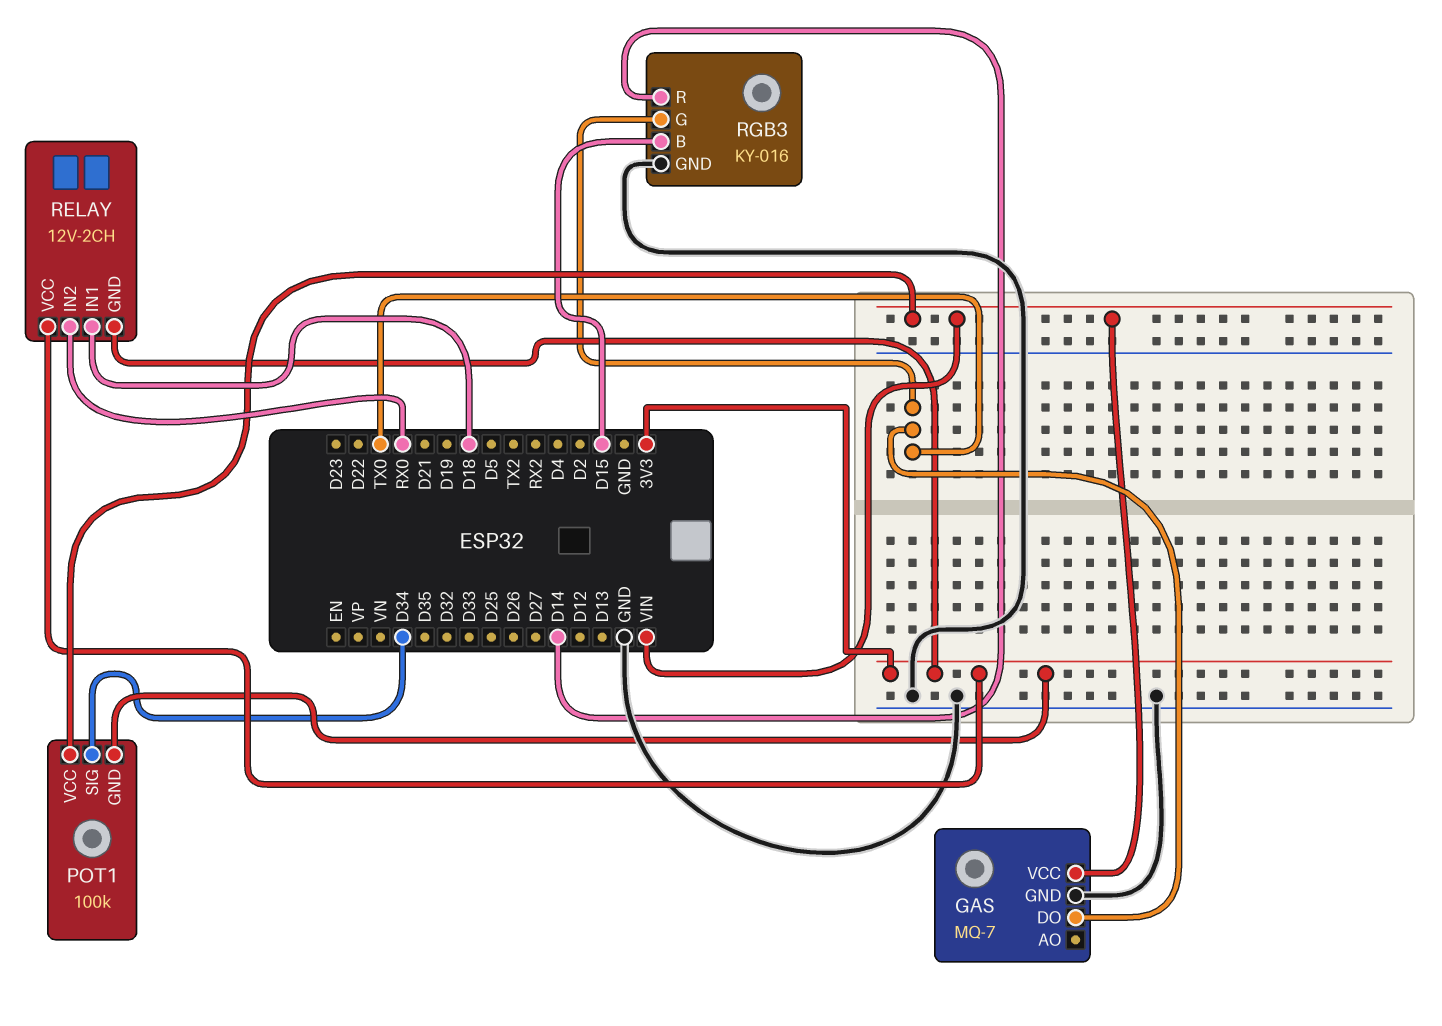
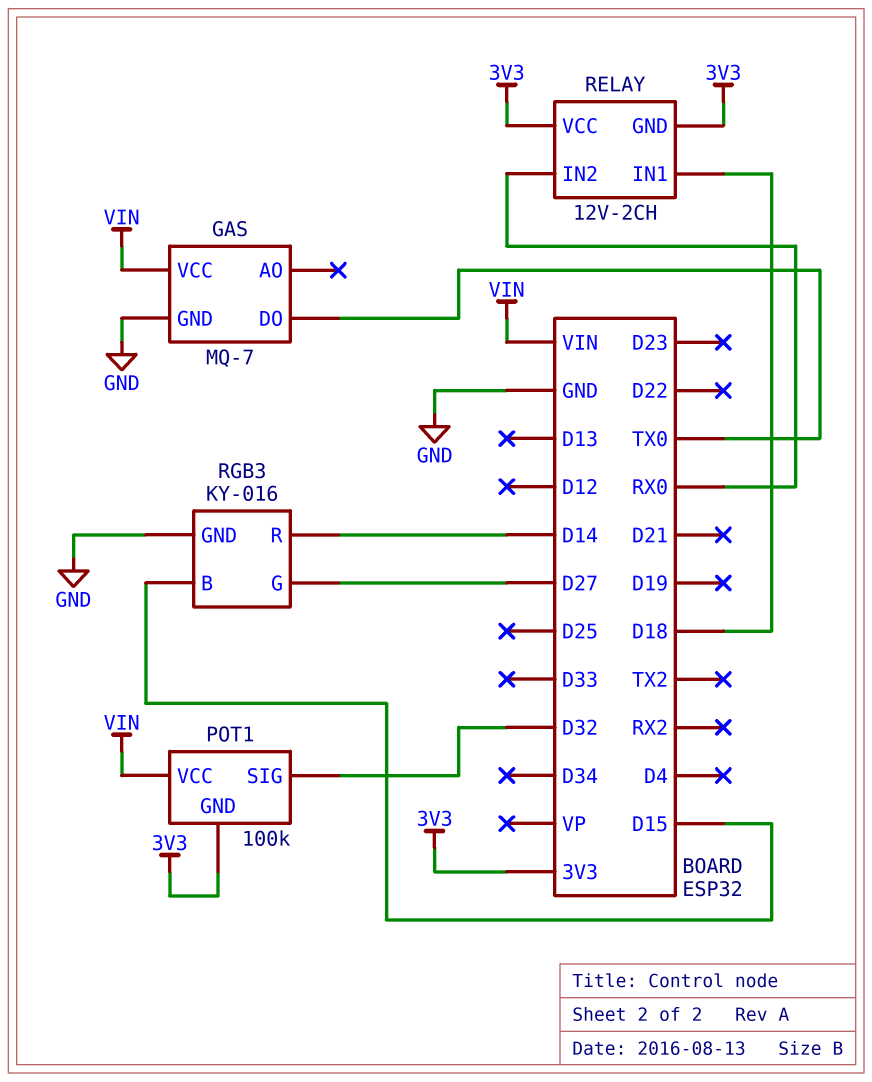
POT1 pin SIG: D34 -> D32
RGB3 pin G: TX0 -> D27

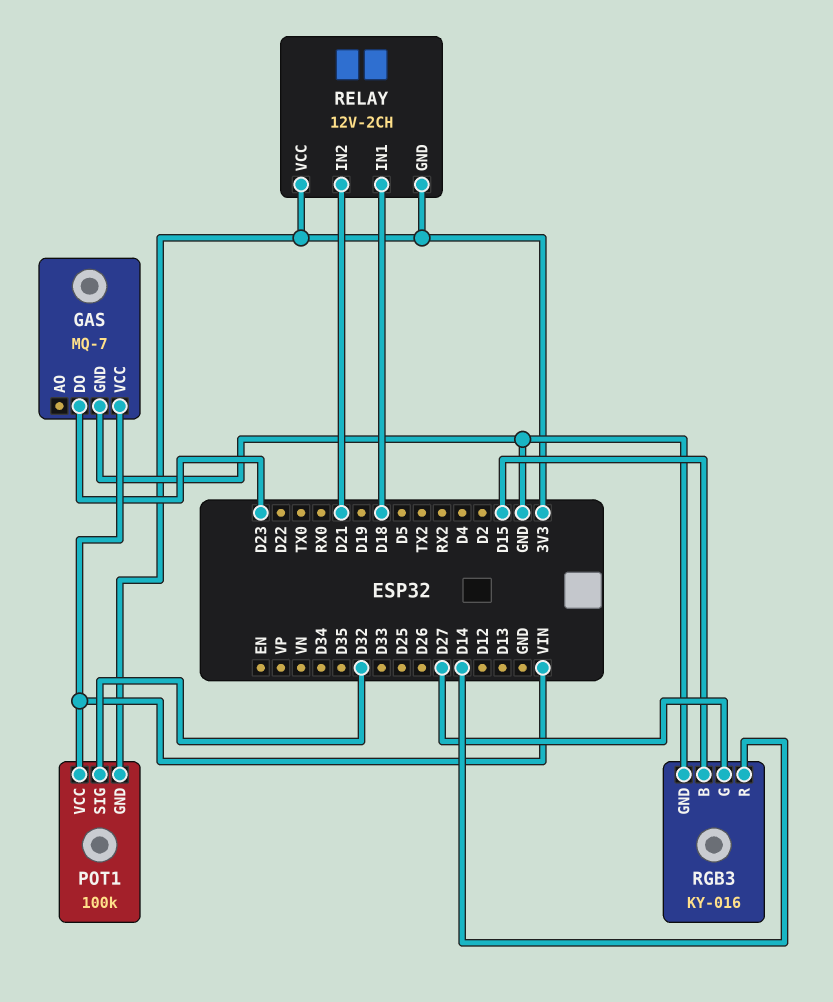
GAS pin DO: TX0 -> D23
RELAY pin IN2: RX0 -> D21

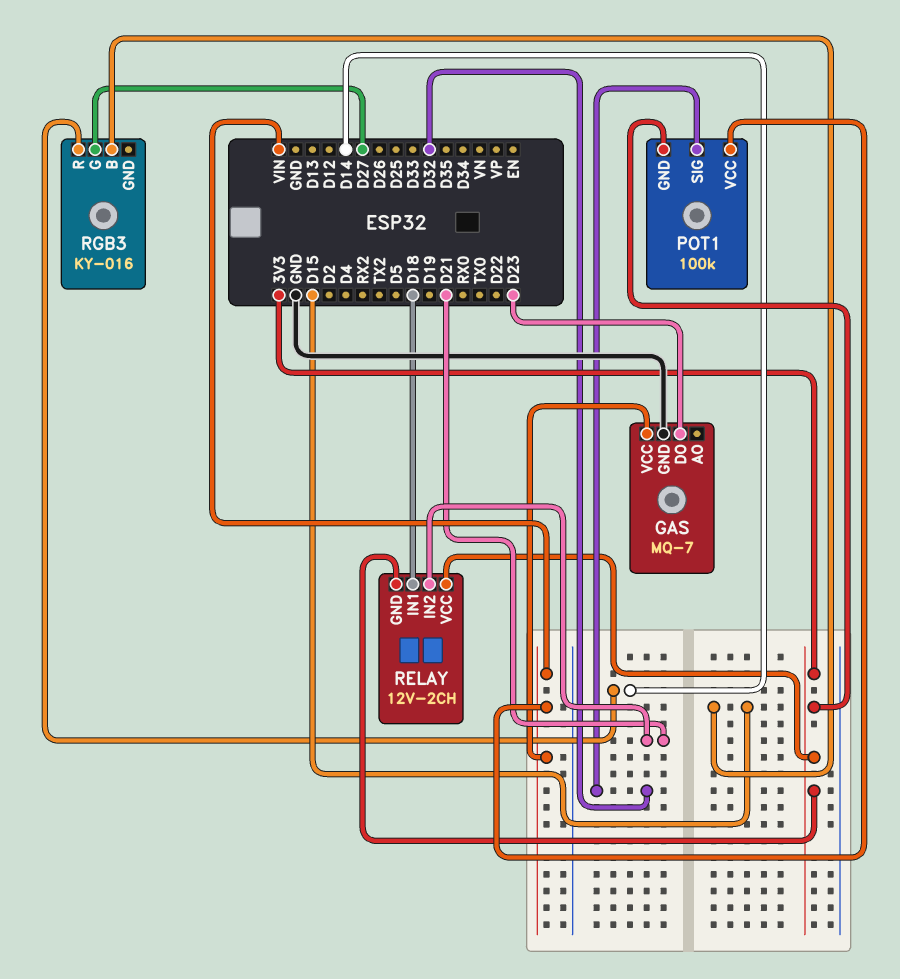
RGB3 pin GND: GND -> none

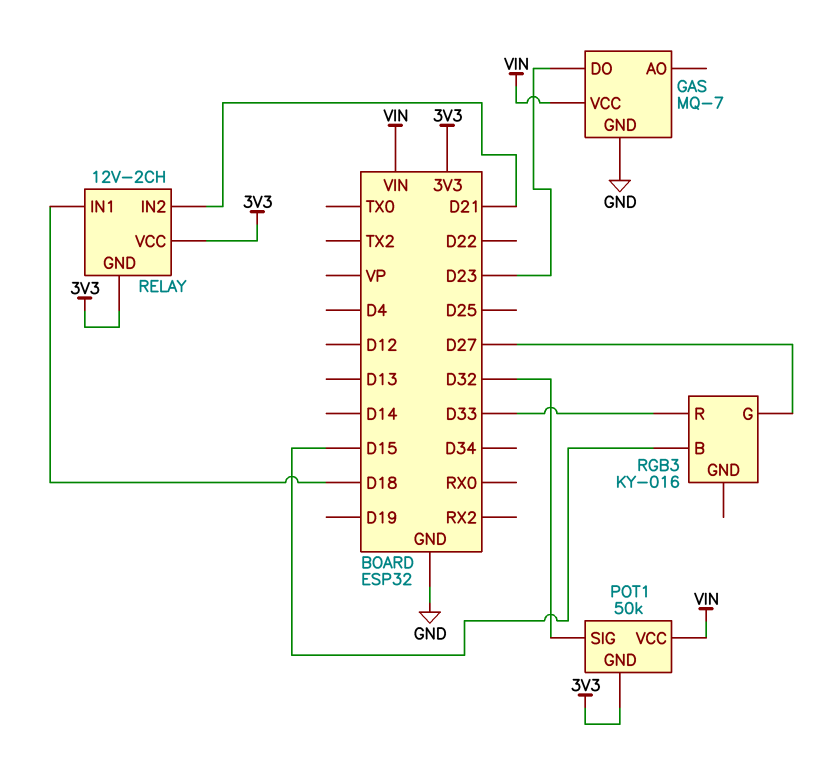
POT1: 100k -> 50k
RGB3 pin R: D14 -> D33

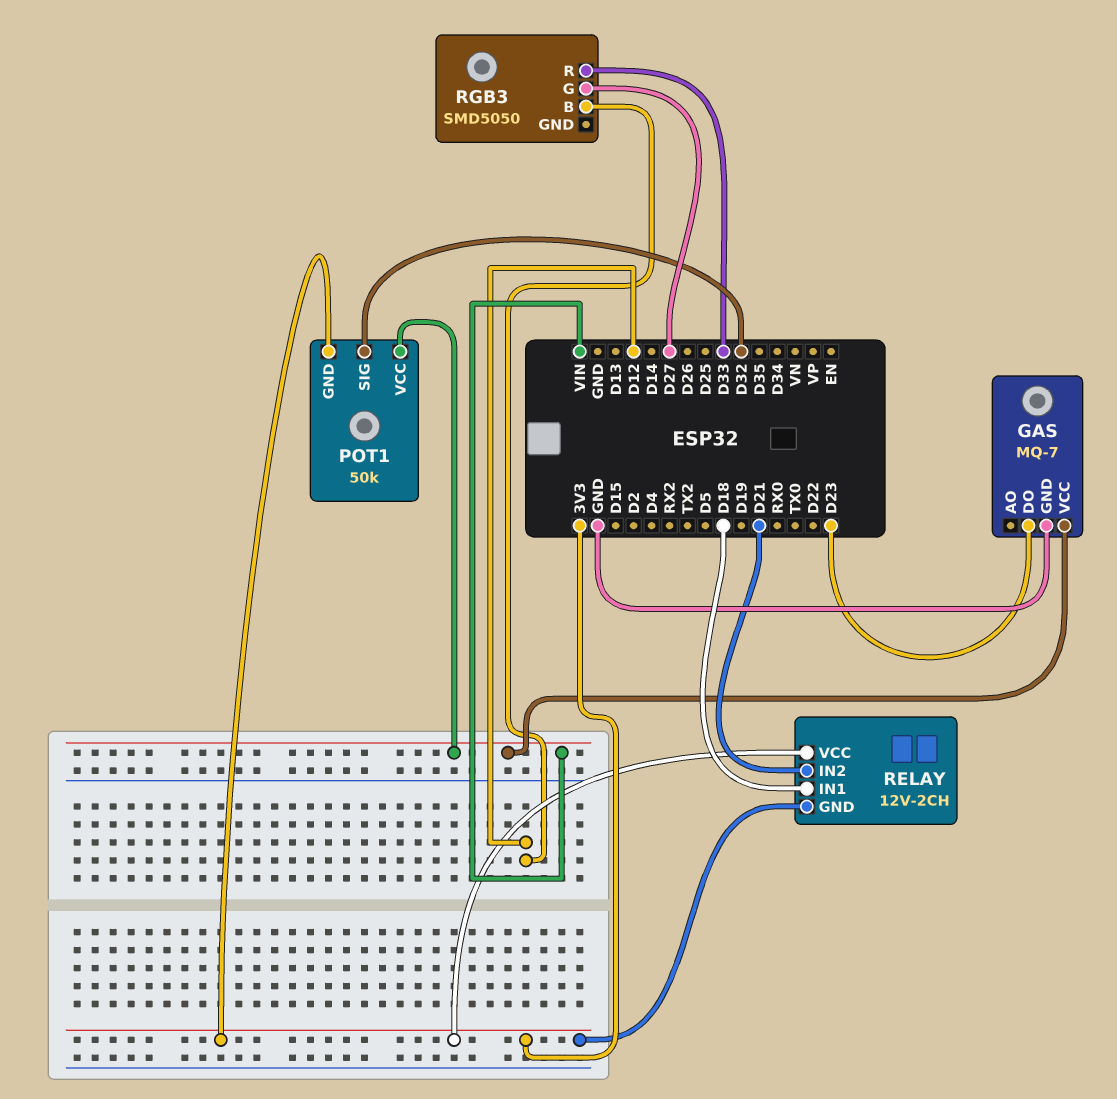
RGB3: KY-016 -> SMD5050
RGB3 pin B: D15 -> D12

